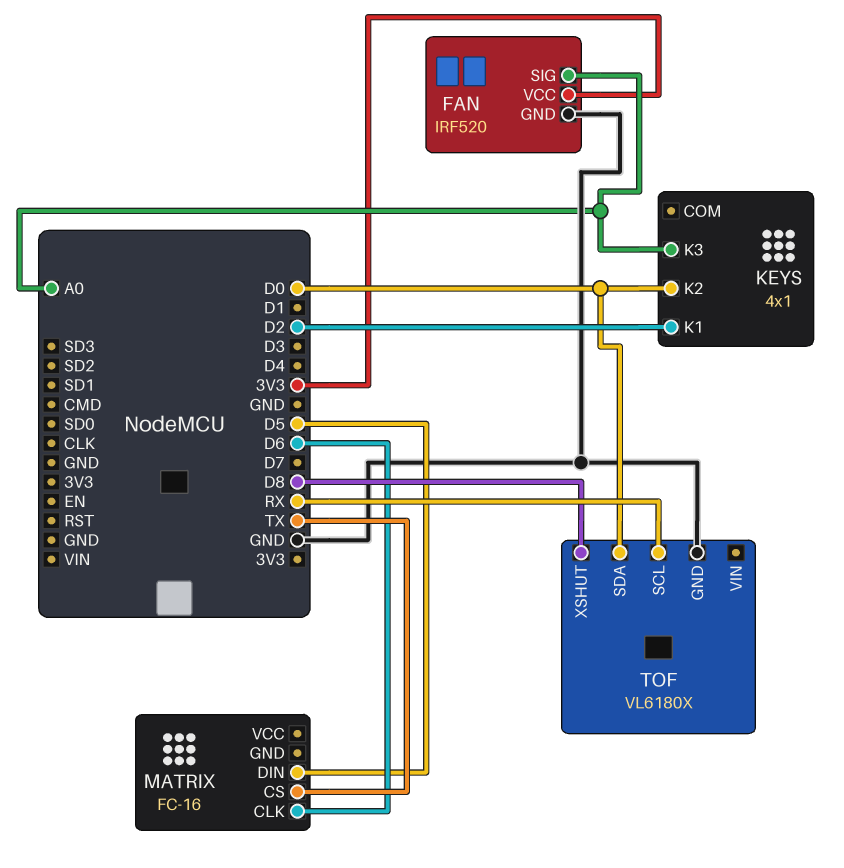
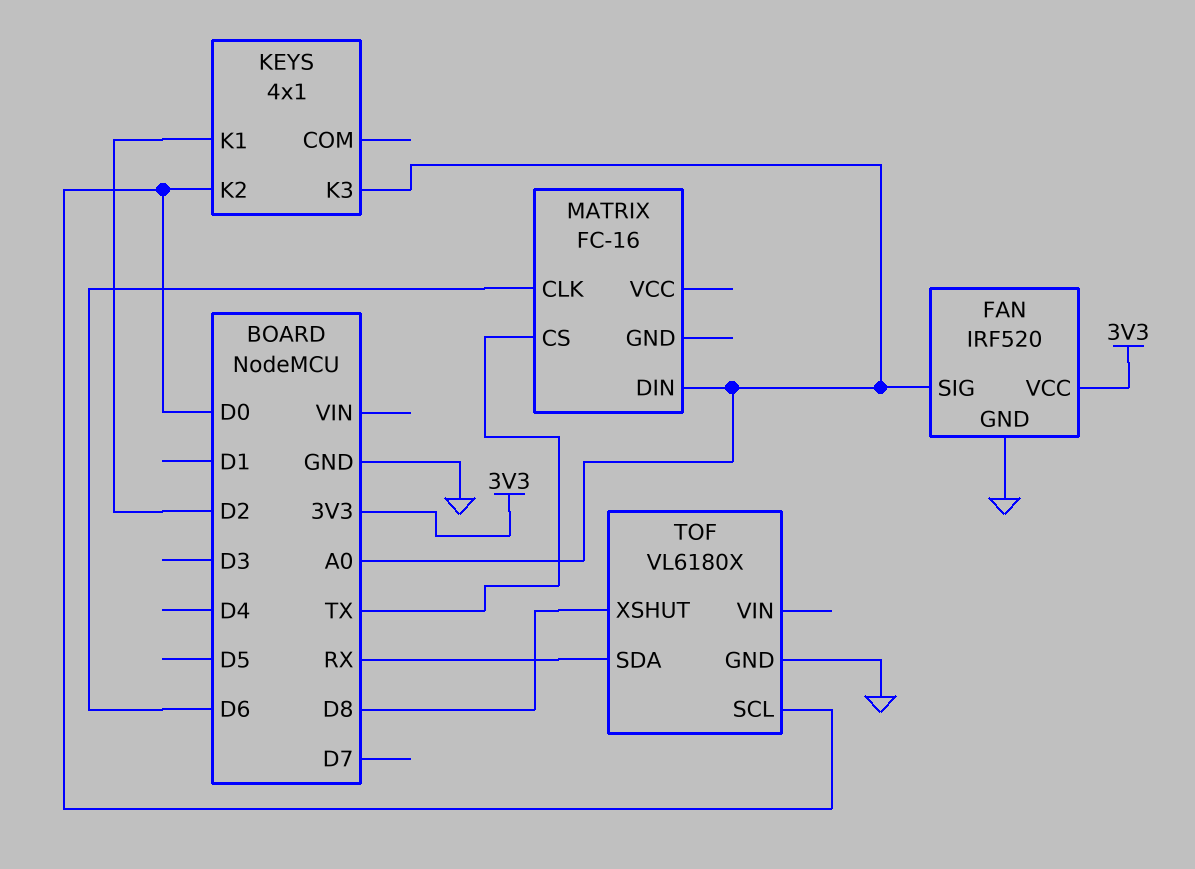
MATRIX pin DIN: D5 -> A0
TOF pin SCL: RX -> D0
TOF pin SDA: D0 -> RX

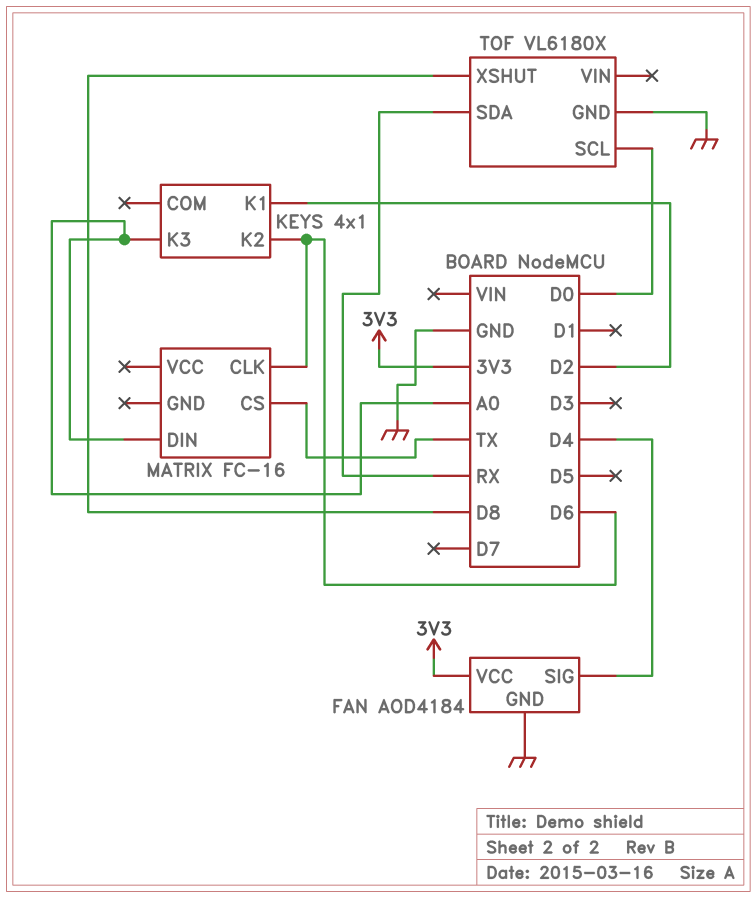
FAN: IRF520 -> AOD4184
FAN pin SIG: A0 -> D4
KEYS pin K2: D0 -> D6

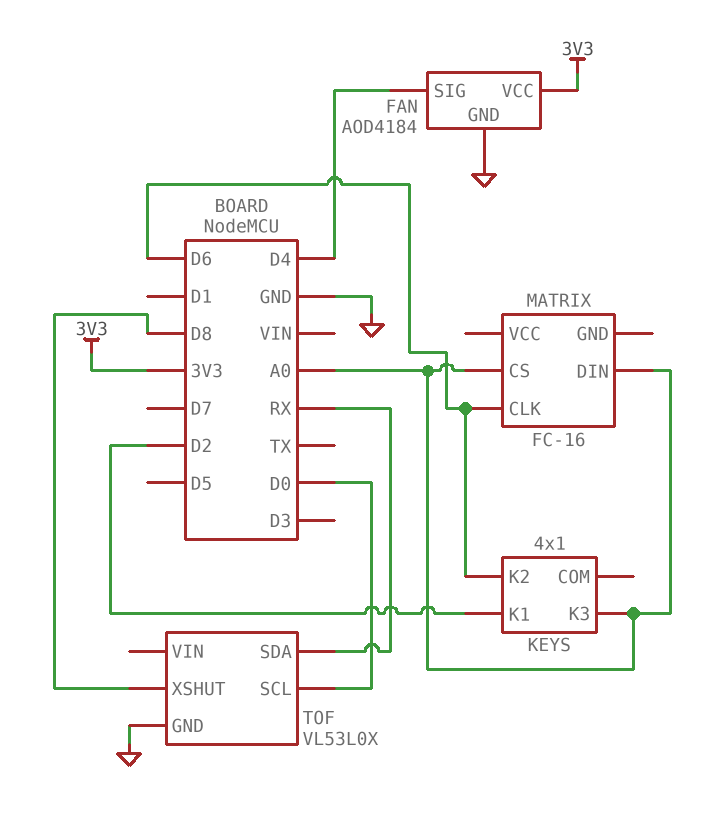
MATRIX pin CS: TX -> A0
TOF: VL6180X -> VL53L0X

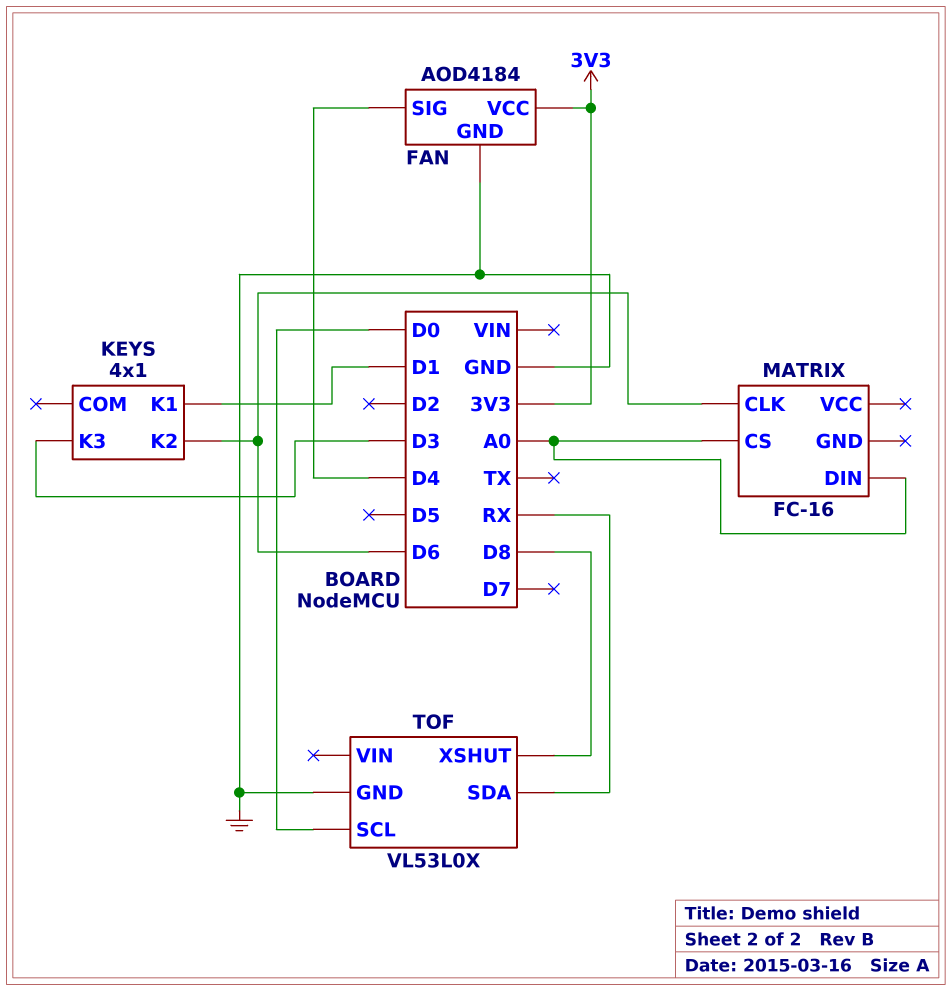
KEYS pin K1: D2 -> D1
KEYS pin K3: A0 -> D3

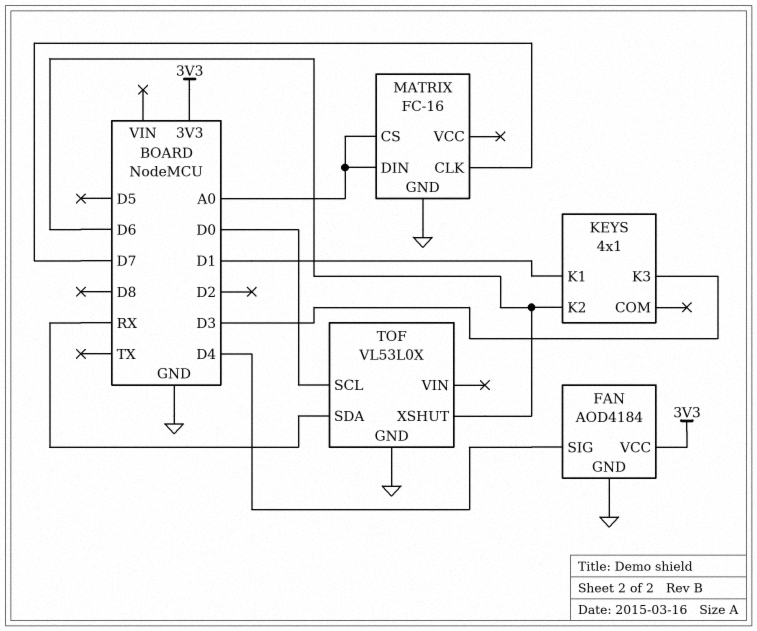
MATRIX pin CLK: D6 -> D7
MATRIX pin GND: none -> GND
TOF pin XSHUT: D8 -> D6

